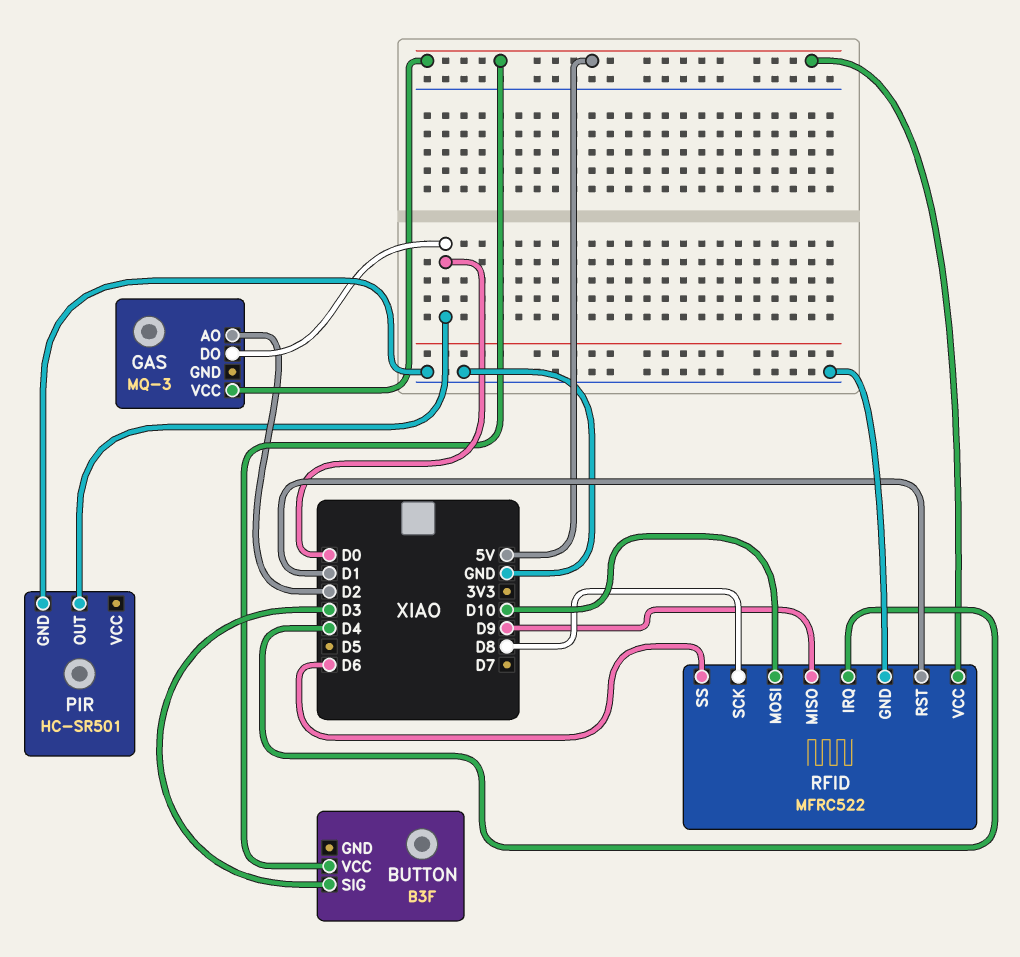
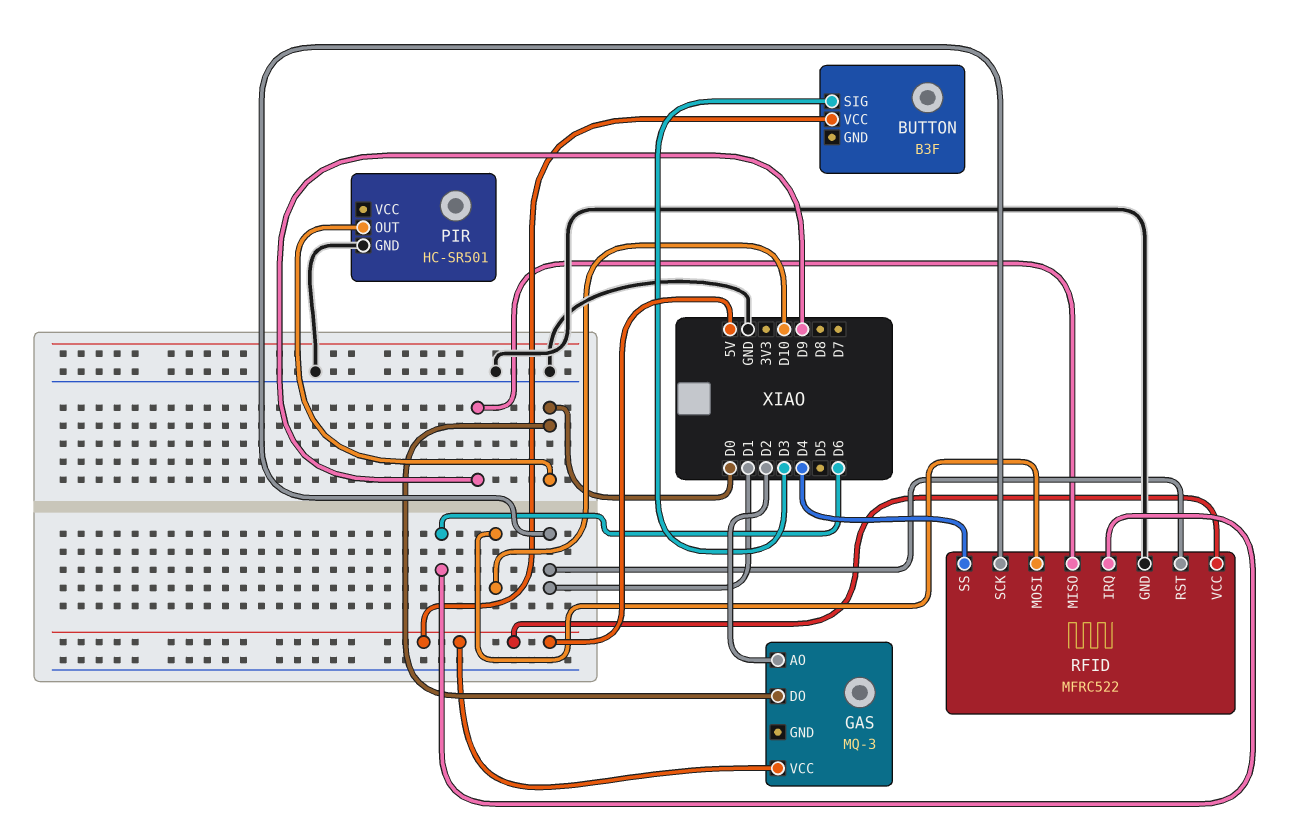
RFID pin IRQ: D4 -> D6
RFID pin SCK: D8 -> D1
RFID pin SS: D6 -> D4

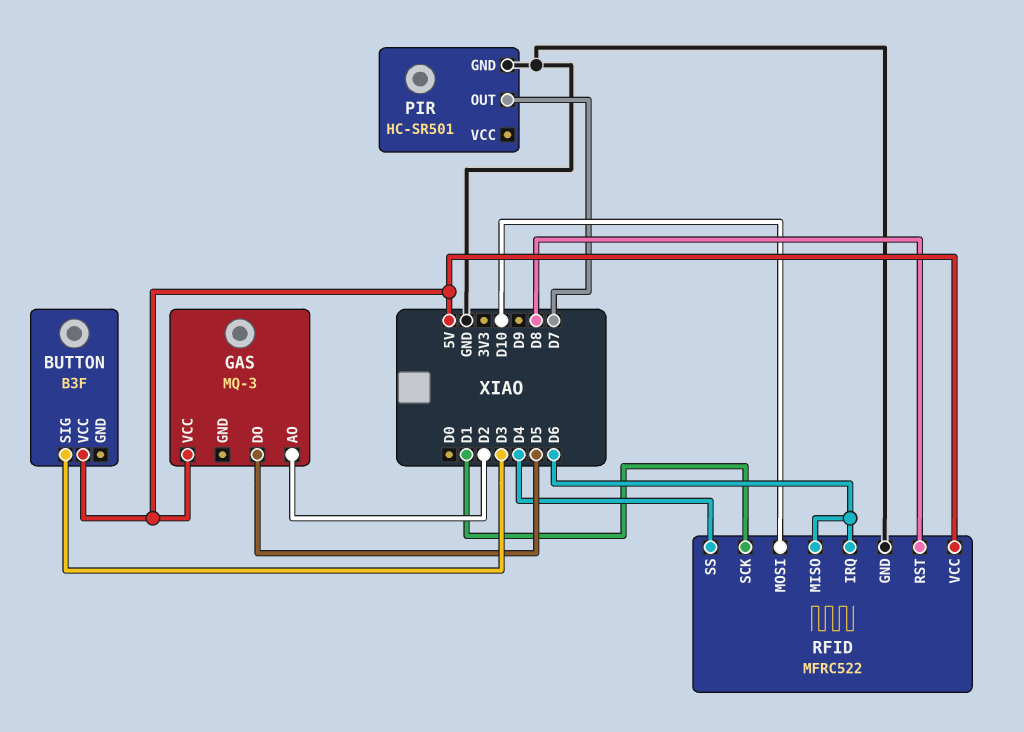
GAS pin DO: D0 -> D5
PIR pin OUT: D0 -> D7
RFID pin MISO: D9 -> D6
RFID pin RST: D1 -> D8

